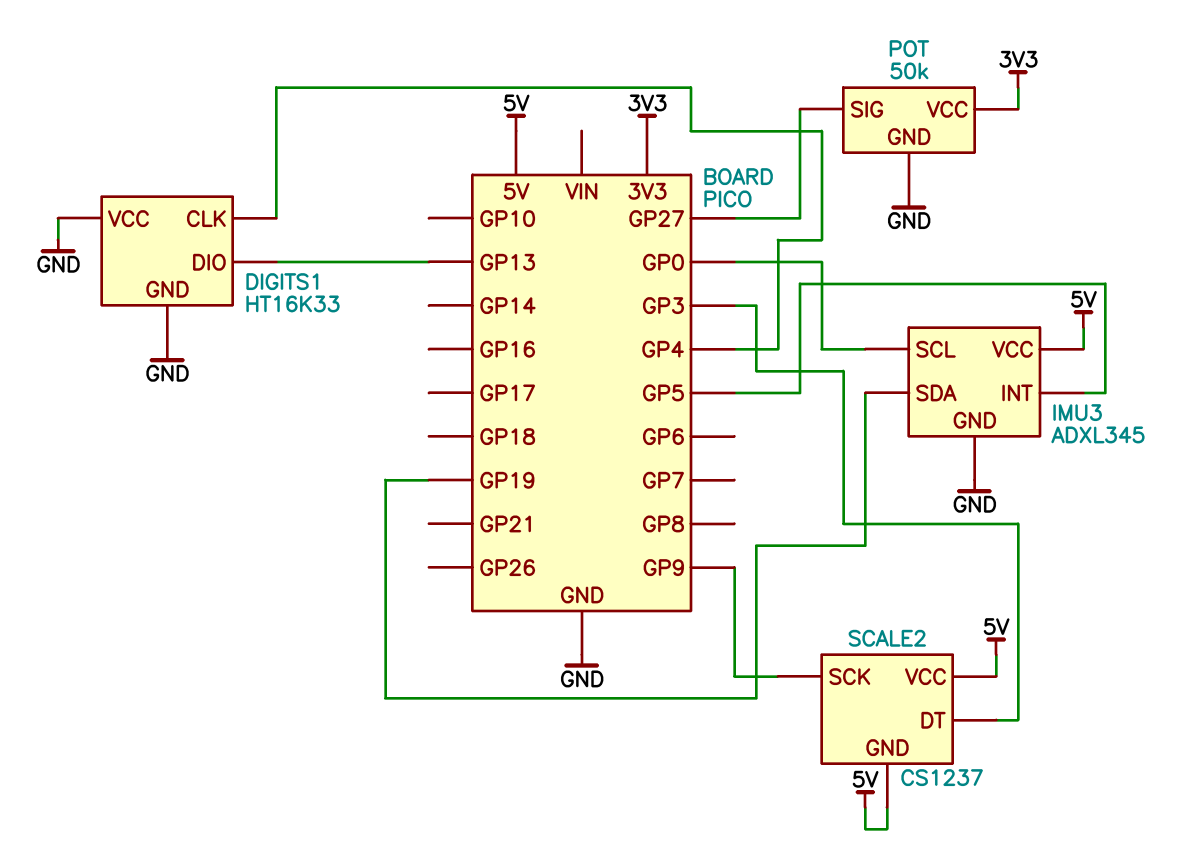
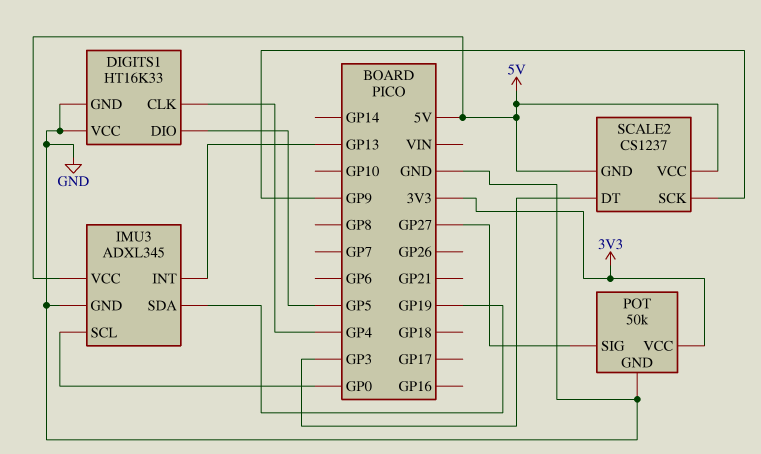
DIGITS1 pin DIO: GP13 -> GP5
IMU3 pin INT: GP5 -> GP13

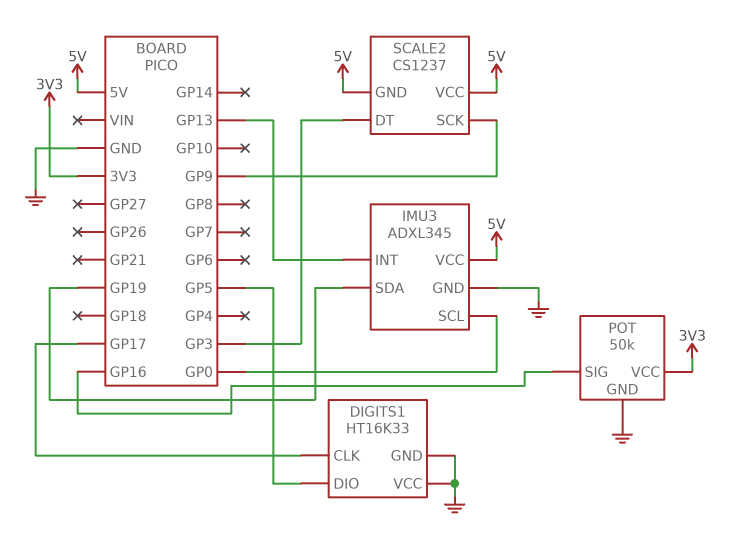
DIGITS1 pin CLK: GP4 -> GP17
POT pin SIG: GP27 -> GP16

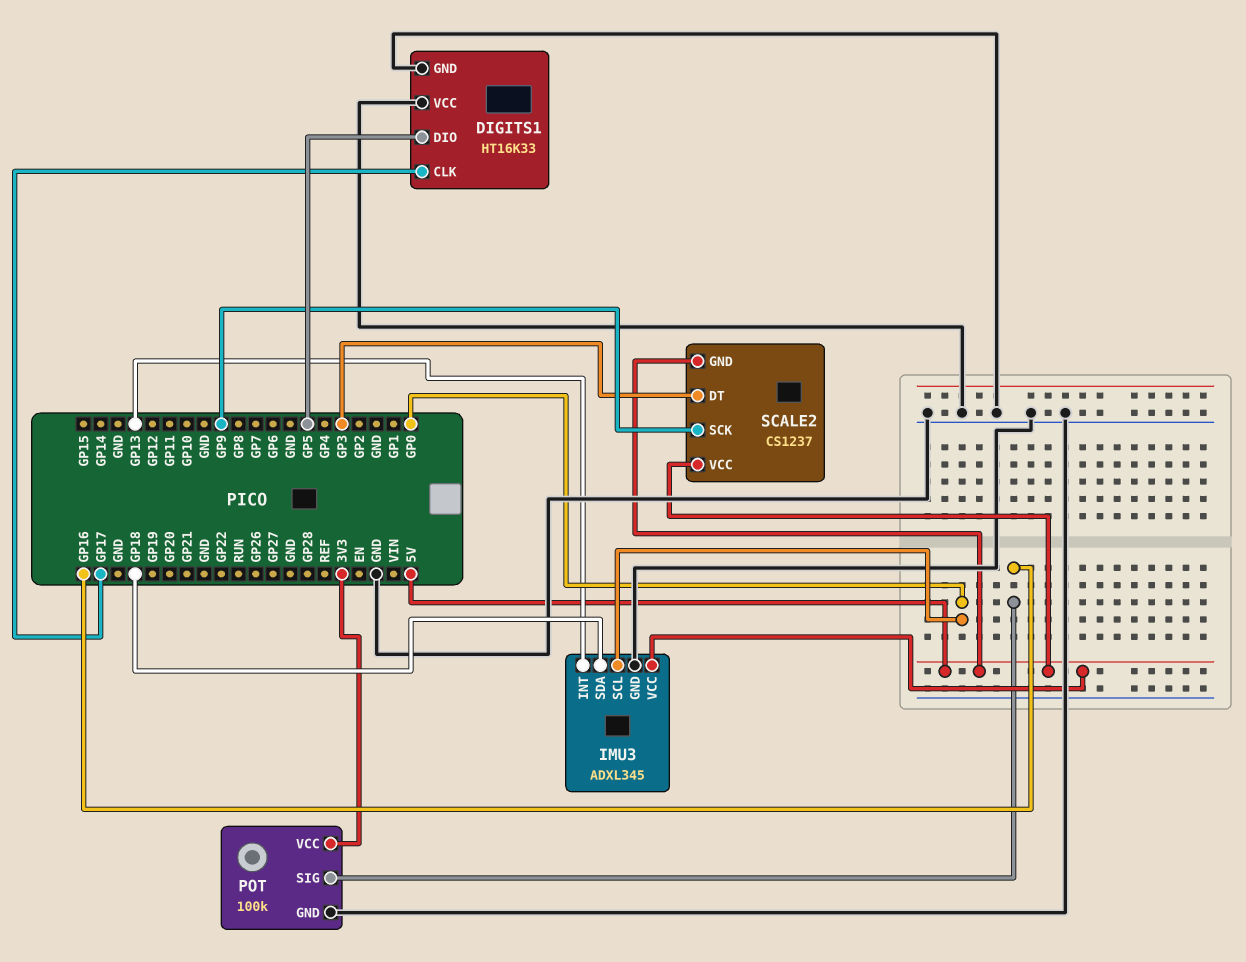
IMU3 pin SDA: GP19 -> GP18
POT: 50k -> 100k

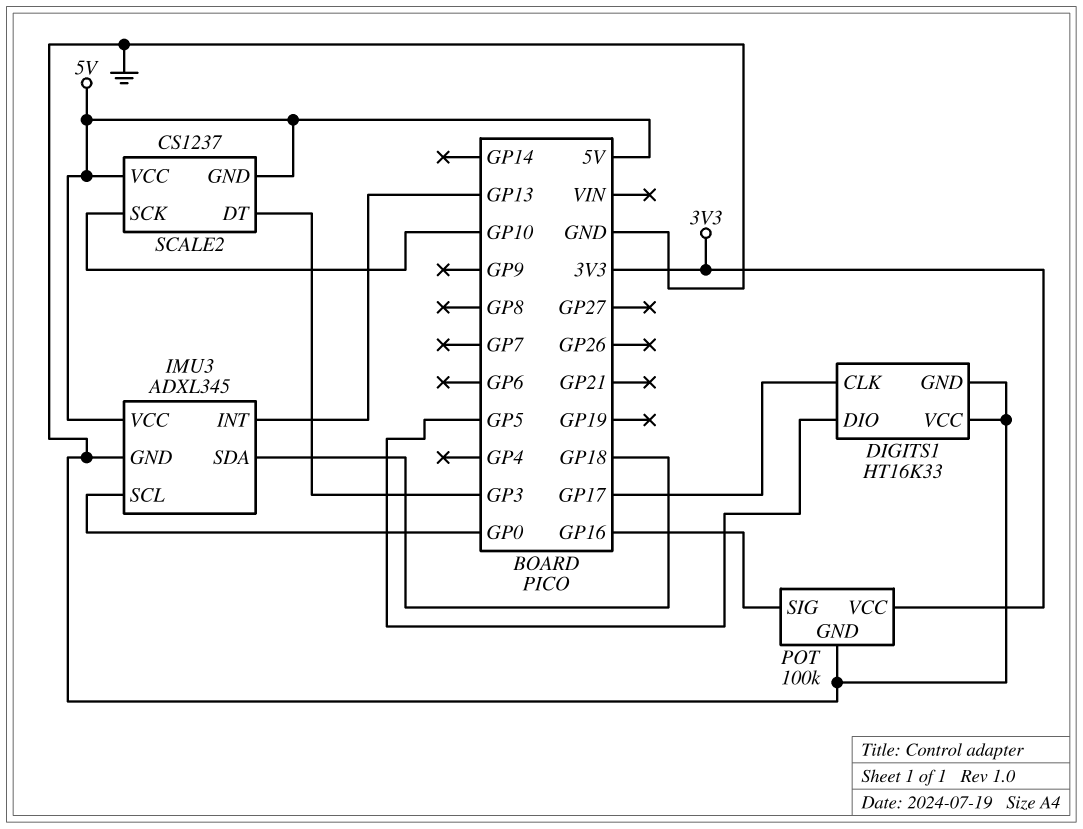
SCALE2 pin SCK: GP9 -> GP10

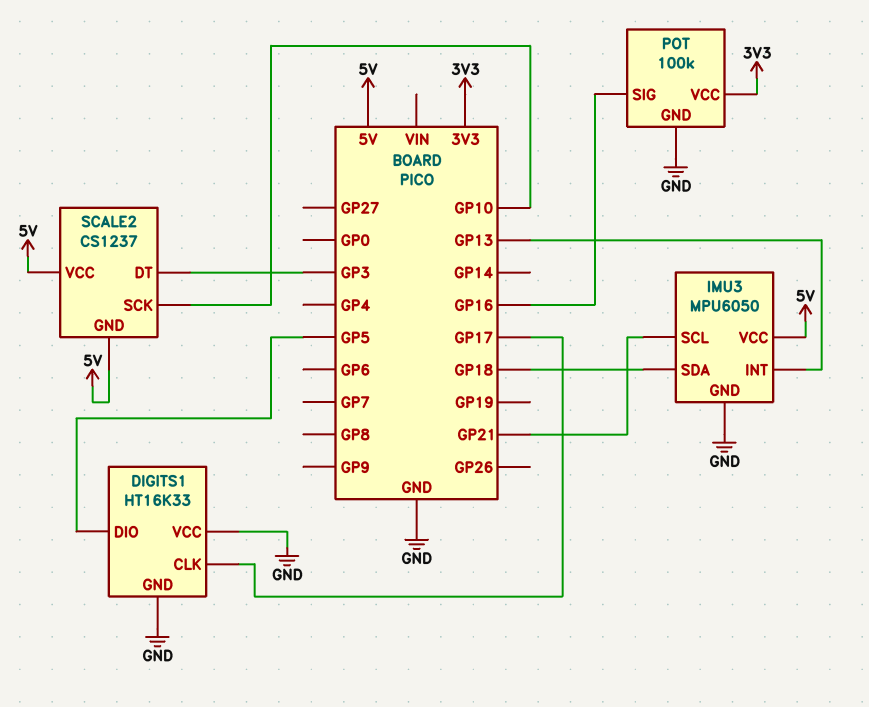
IMU3: ADXL345 -> MPU6050
IMU3 pin SCL: GP0 -> GP21

